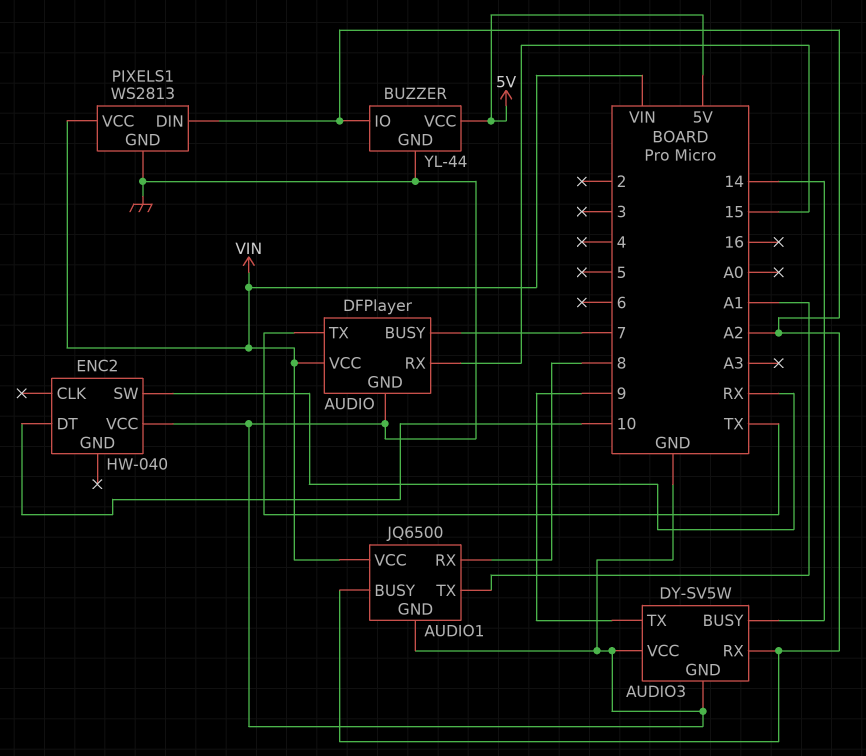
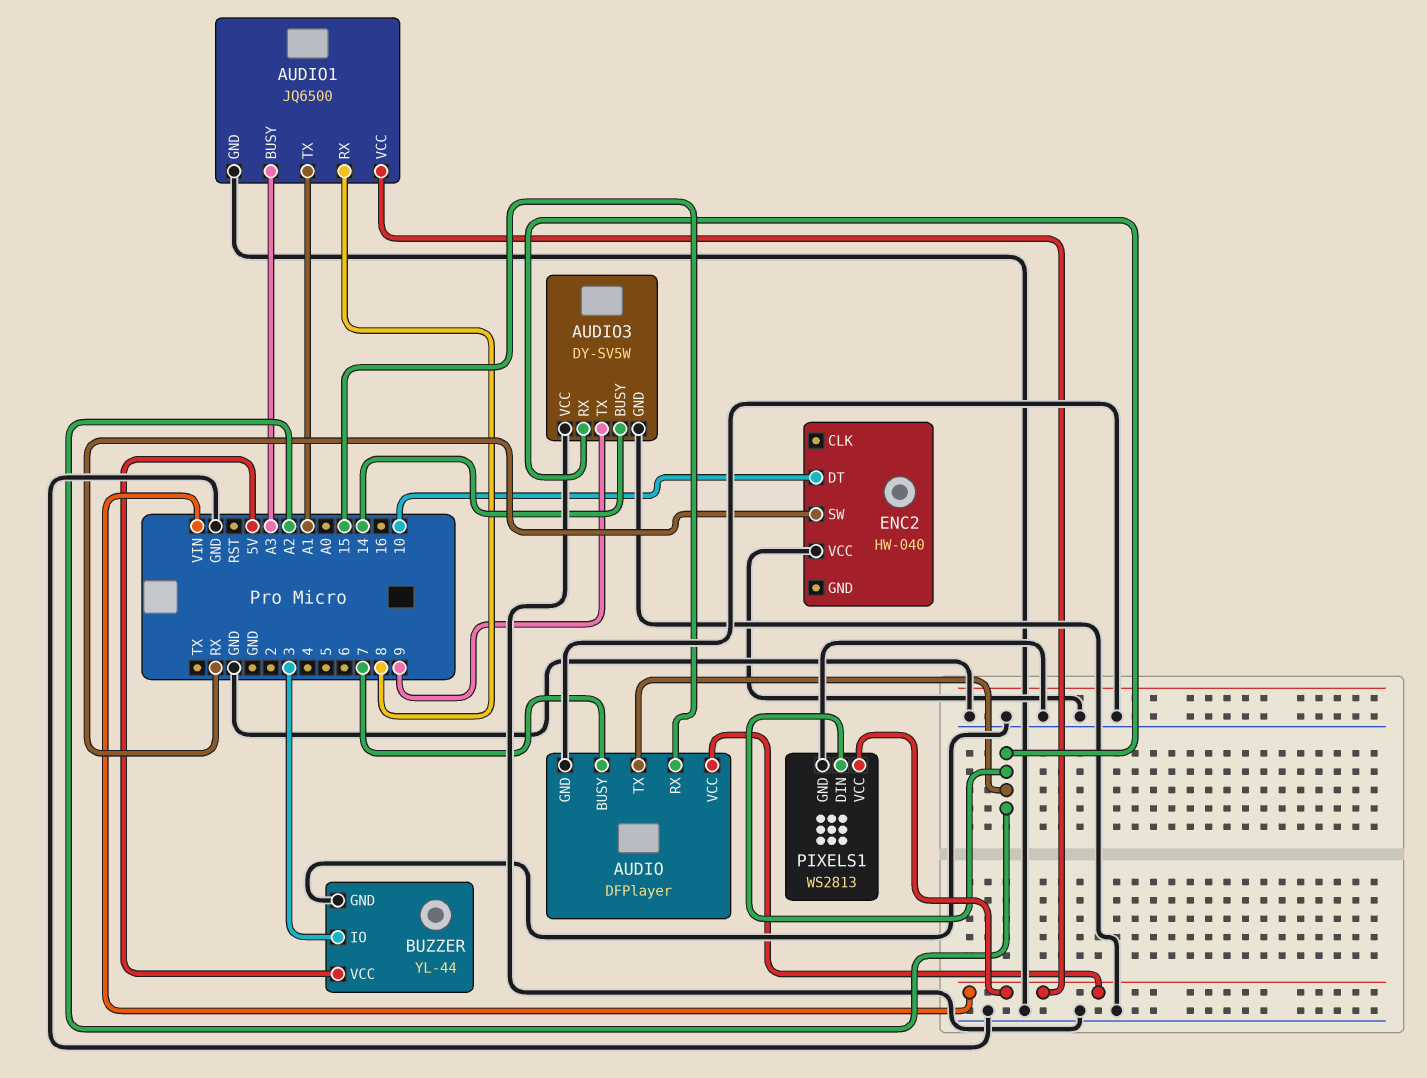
AUDIO pin TX: TX -> A2
AUDIO1 pin BUSY: A2 -> A3
BUZZER pin IO: A2 -> 3

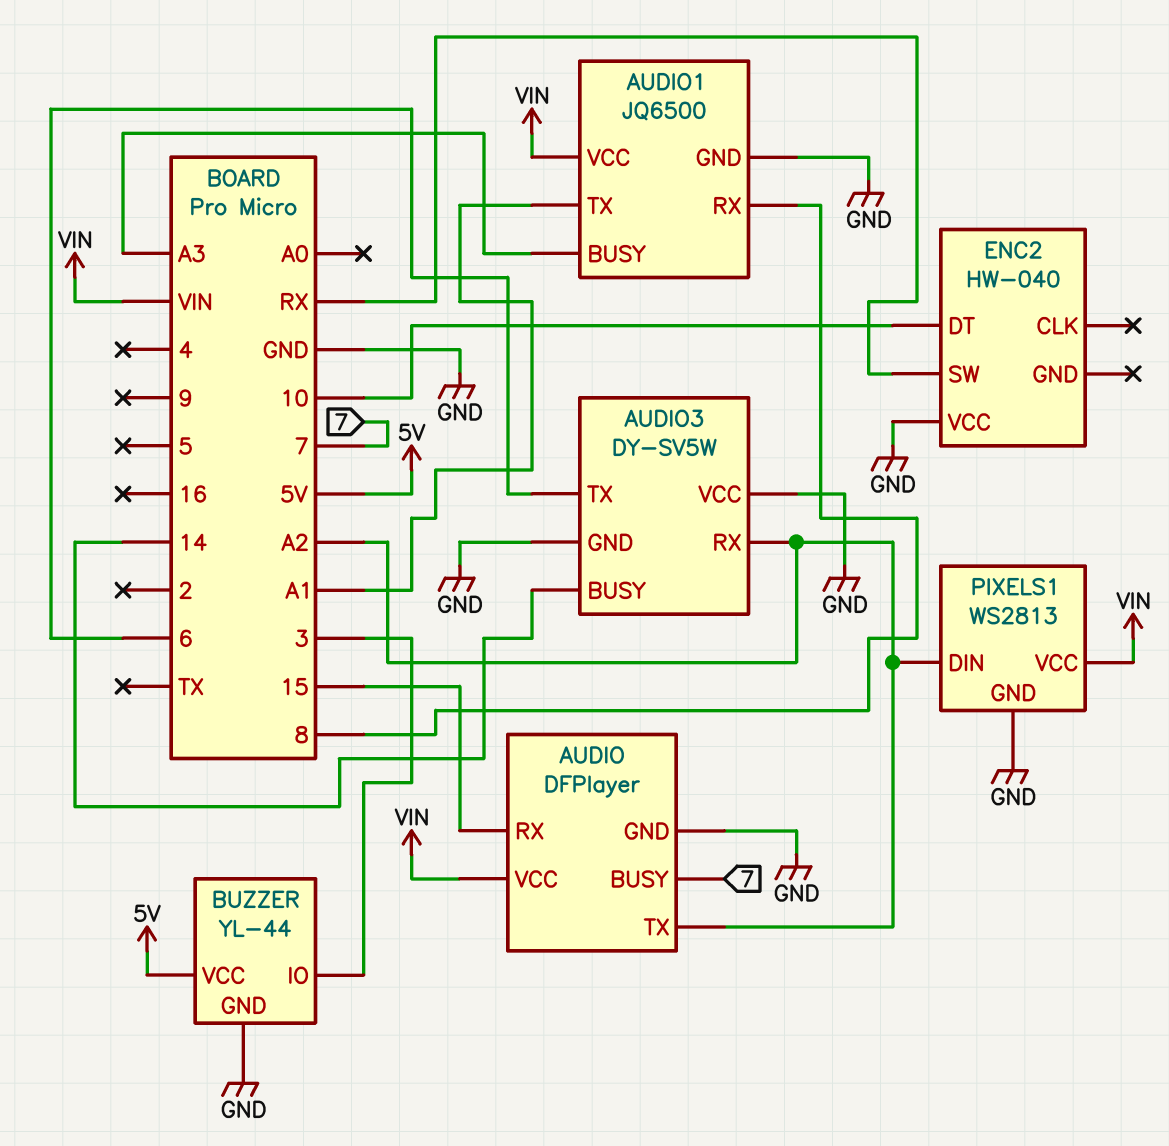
AUDIO3 pin TX: 9 -> 6

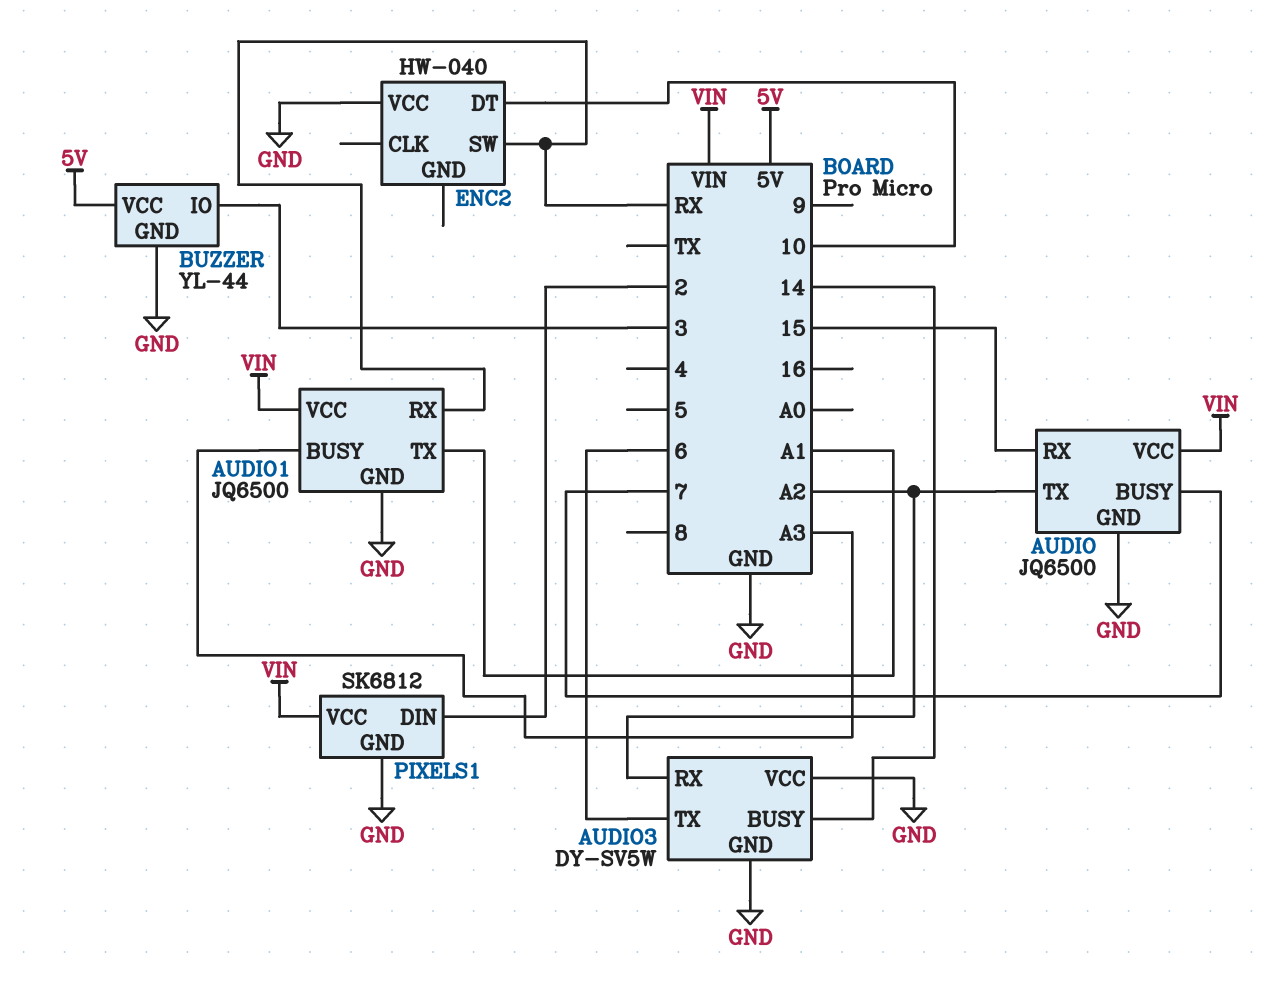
AUDIO: DFPlayer -> JQ6500
AUDIO1 pin RX: 8 -> RX
PIXELS1: WS2813 -> SK6812
PIXELS1 pin DIN: A2 -> 2

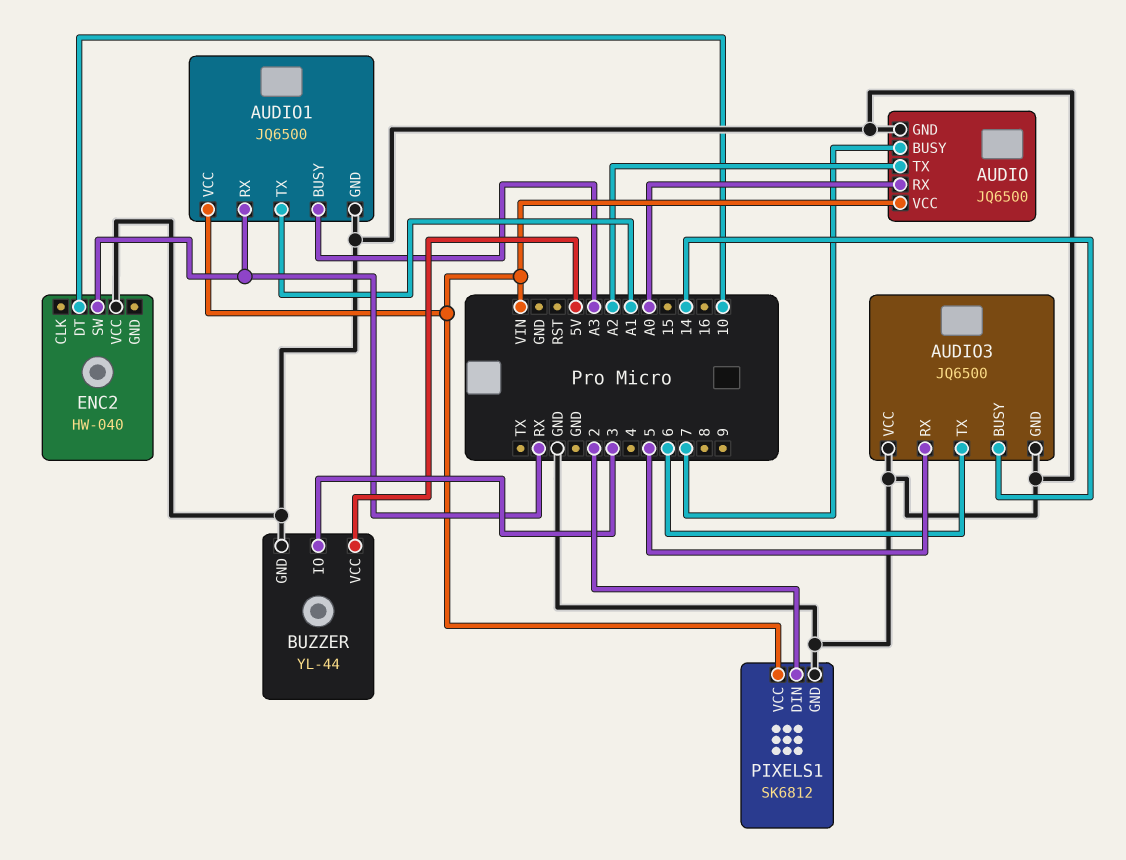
AUDIO pin RX: 15 -> A0
AUDIO3: DY-SV5W -> JQ6500
AUDIO3 pin RX: A2 -> 5

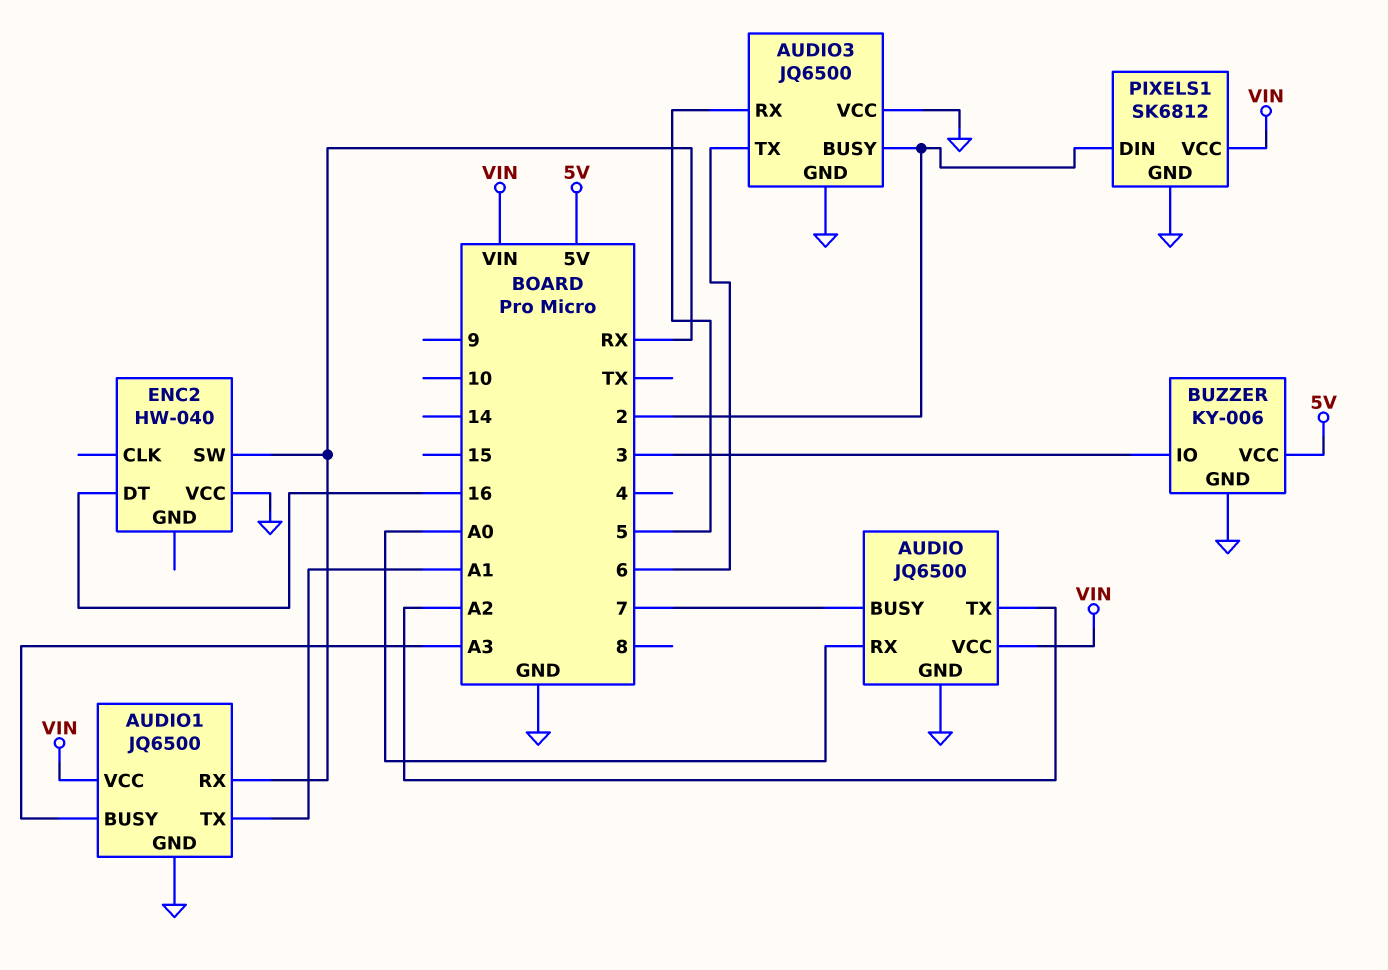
AUDIO3 pin BUSY: 14 -> 2
BUZZER: YL-44 -> KY-006
ENC2 pin DT: 10 -> 16

